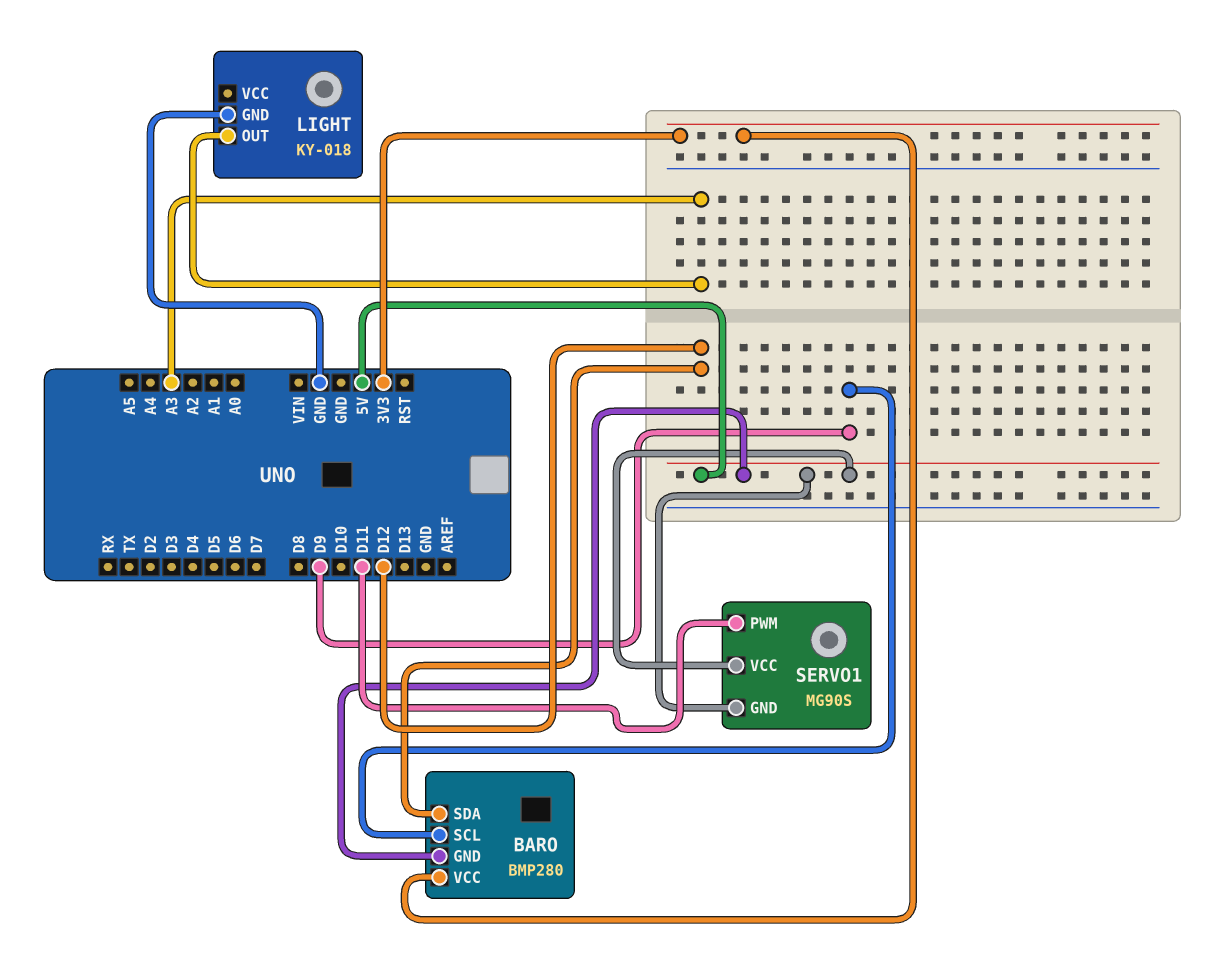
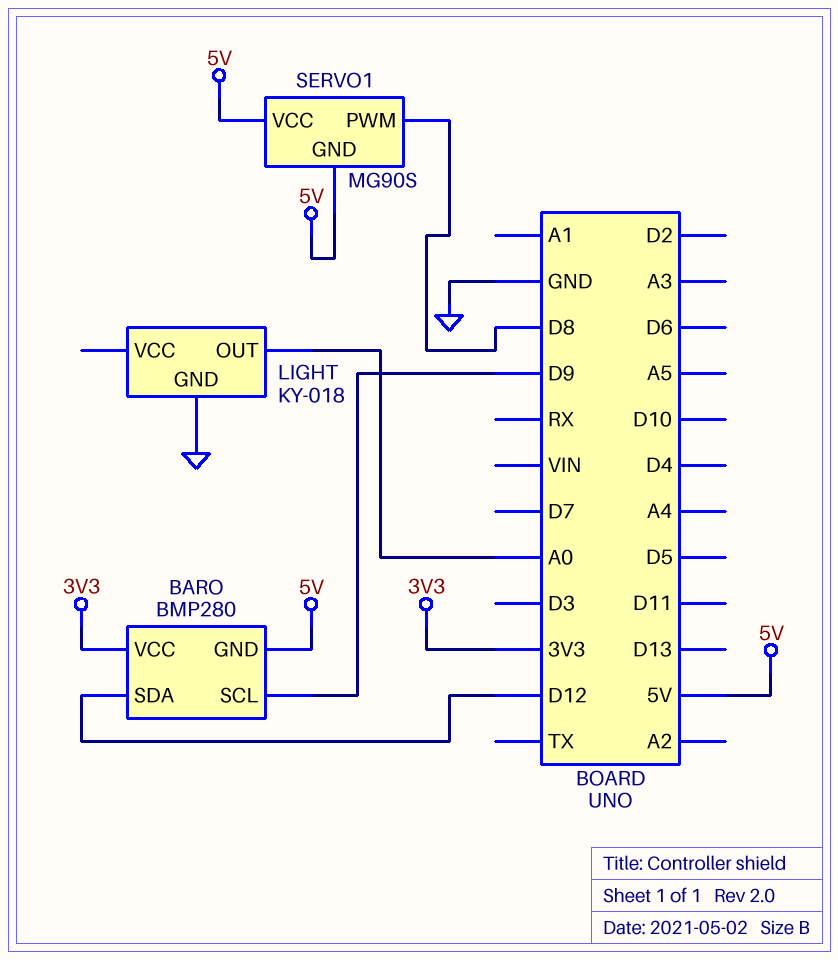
LIGHT pin OUT: A3 -> A0
SERVO1 pin PWM: D11 -> D8

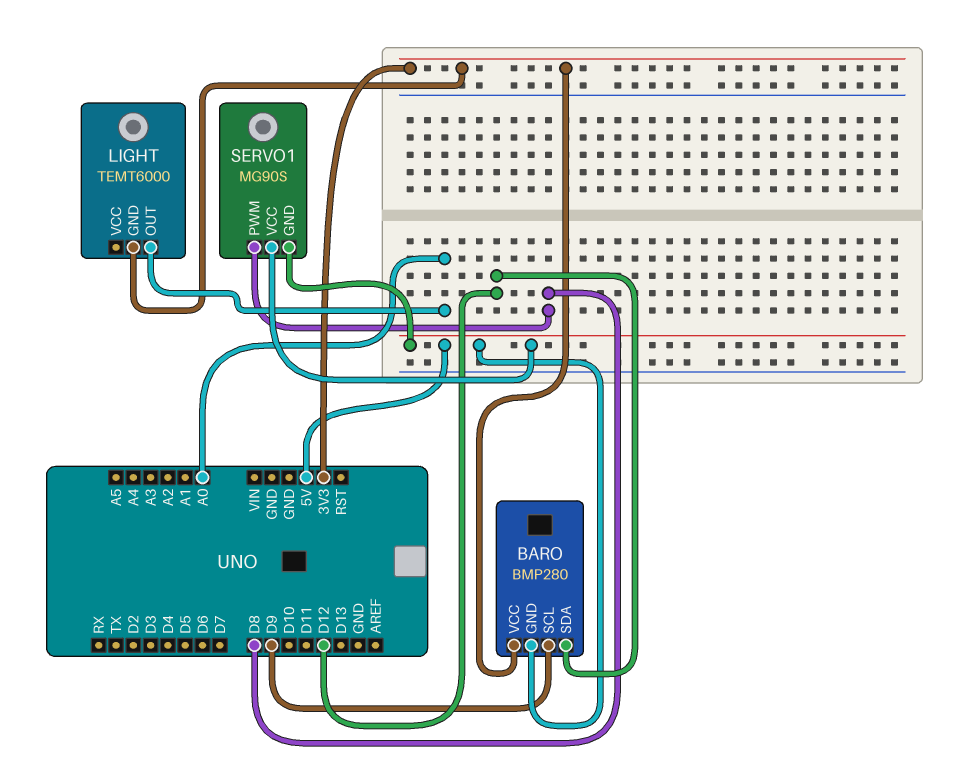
LIGHT: KY-018 -> TEMT6000
LIGHT pin GND: GND -> 3V3

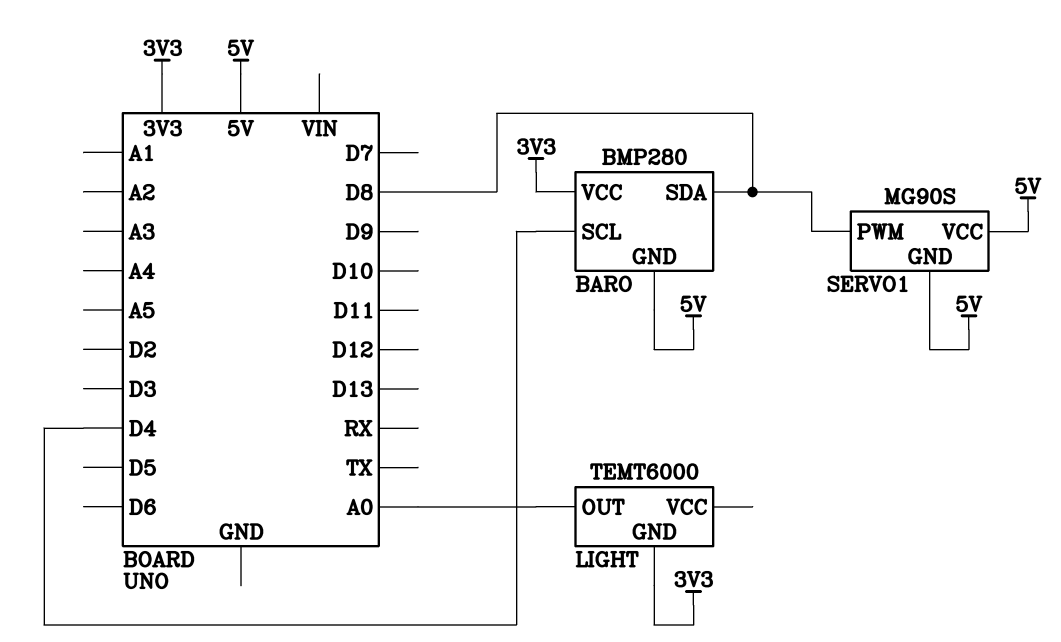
BARO pin SCL: D9 -> D4
BARO pin SDA: D12 -> D8

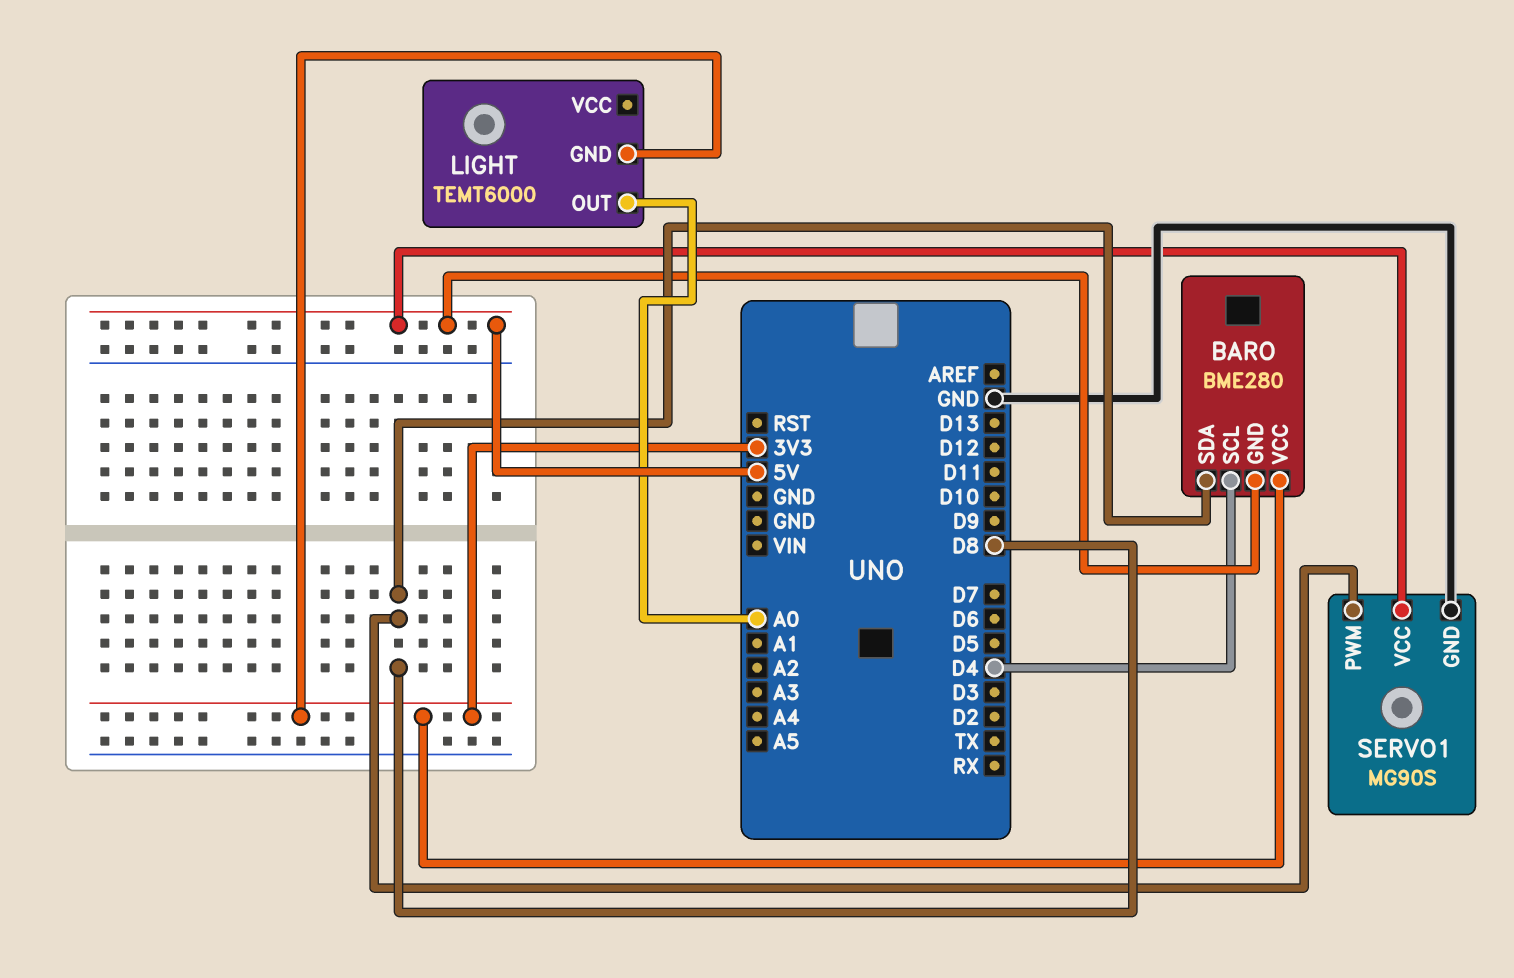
BARO: BMP280 -> BME280
SERVO1 pin GND: 5V -> GND

